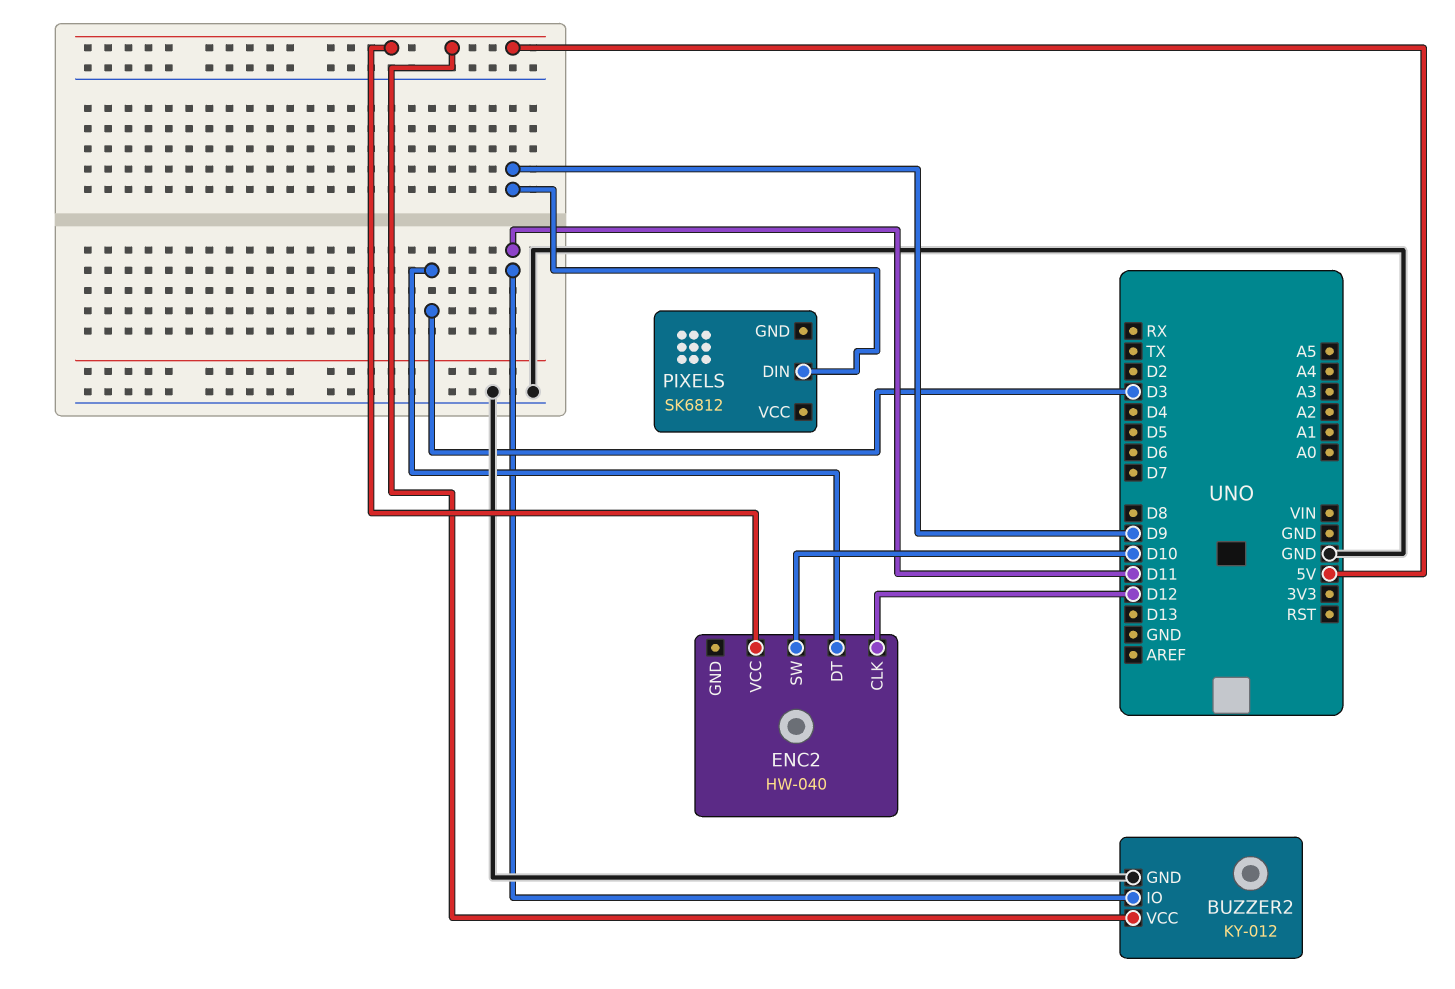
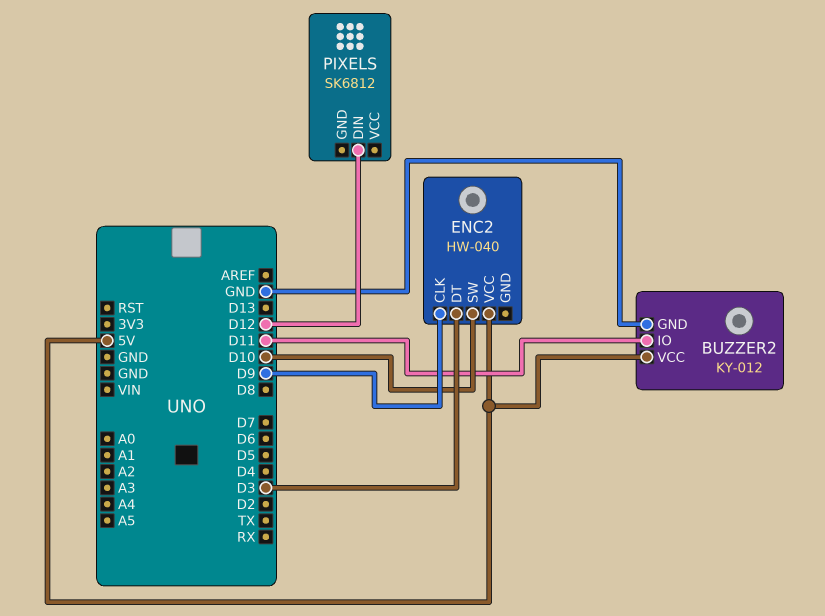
ENC2 pin CLK: D12 -> D9
PIXELS pin DIN: D9 -> D12

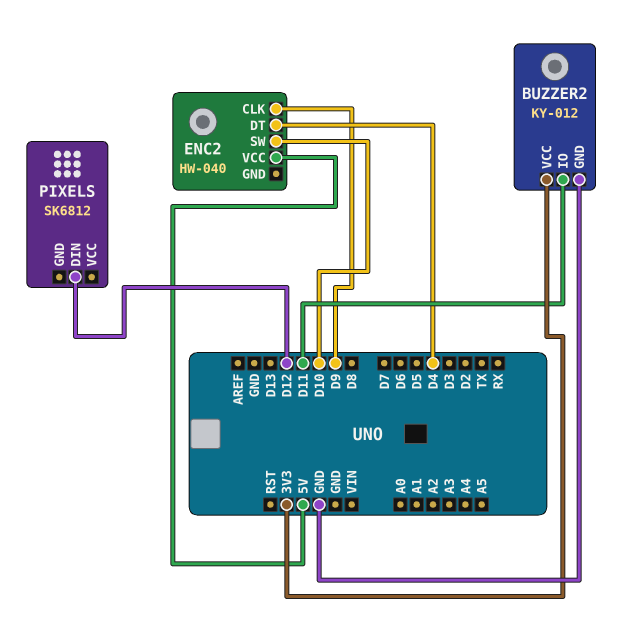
BUZZER2 pin VCC: 5V -> 3V3
ENC2 pin DT: D3 -> D4

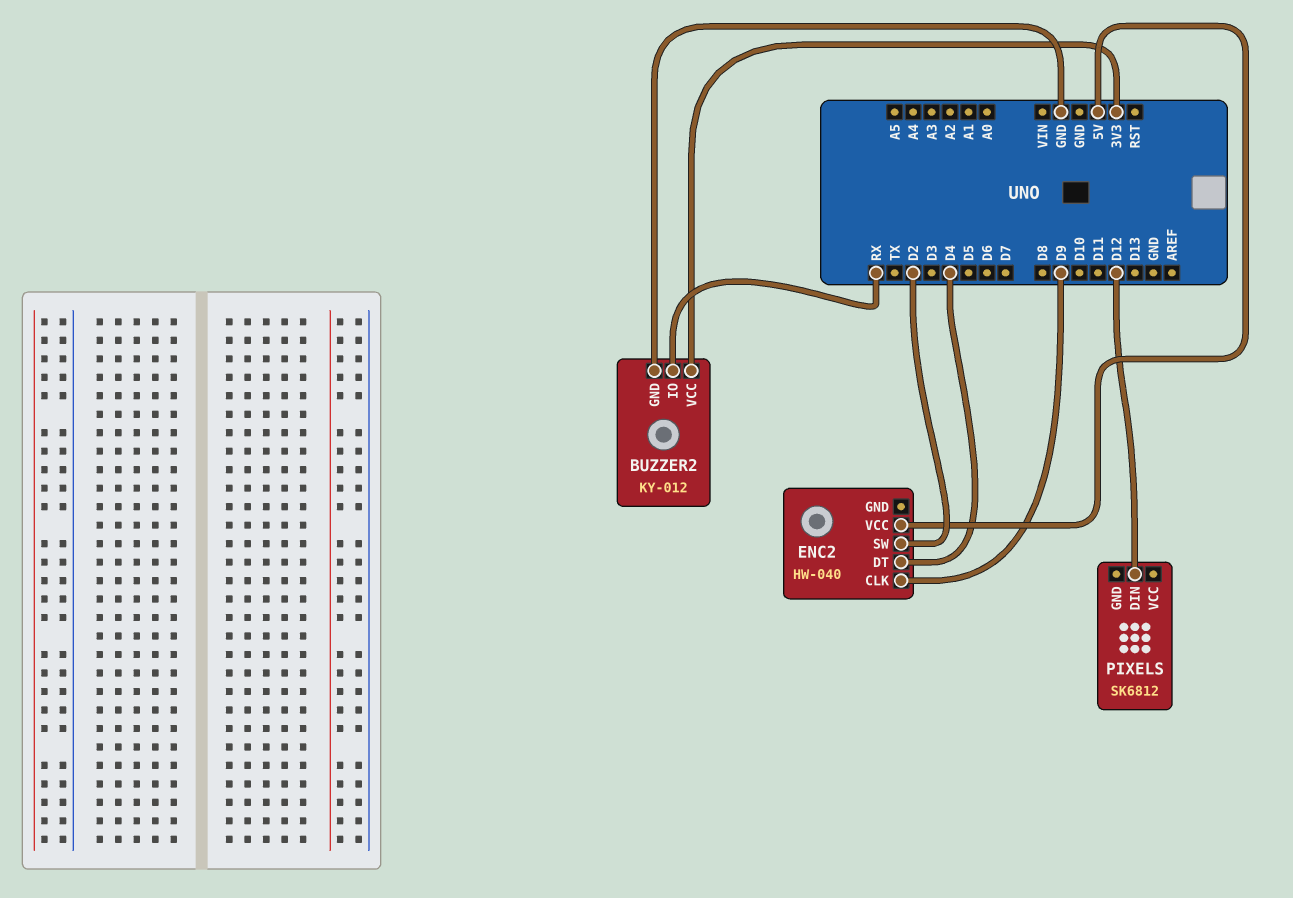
BUZZER2 pin IO: D11 -> RX
ENC2 pin SW: D10 -> D2

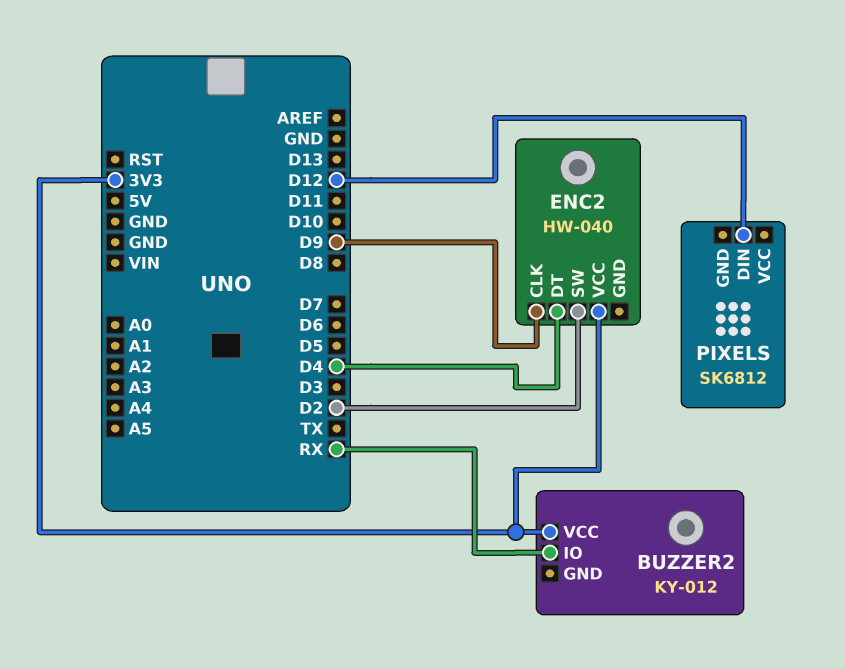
BUZZER2 pin GND: GND -> none
ENC2 pin VCC: 5V -> 3V3

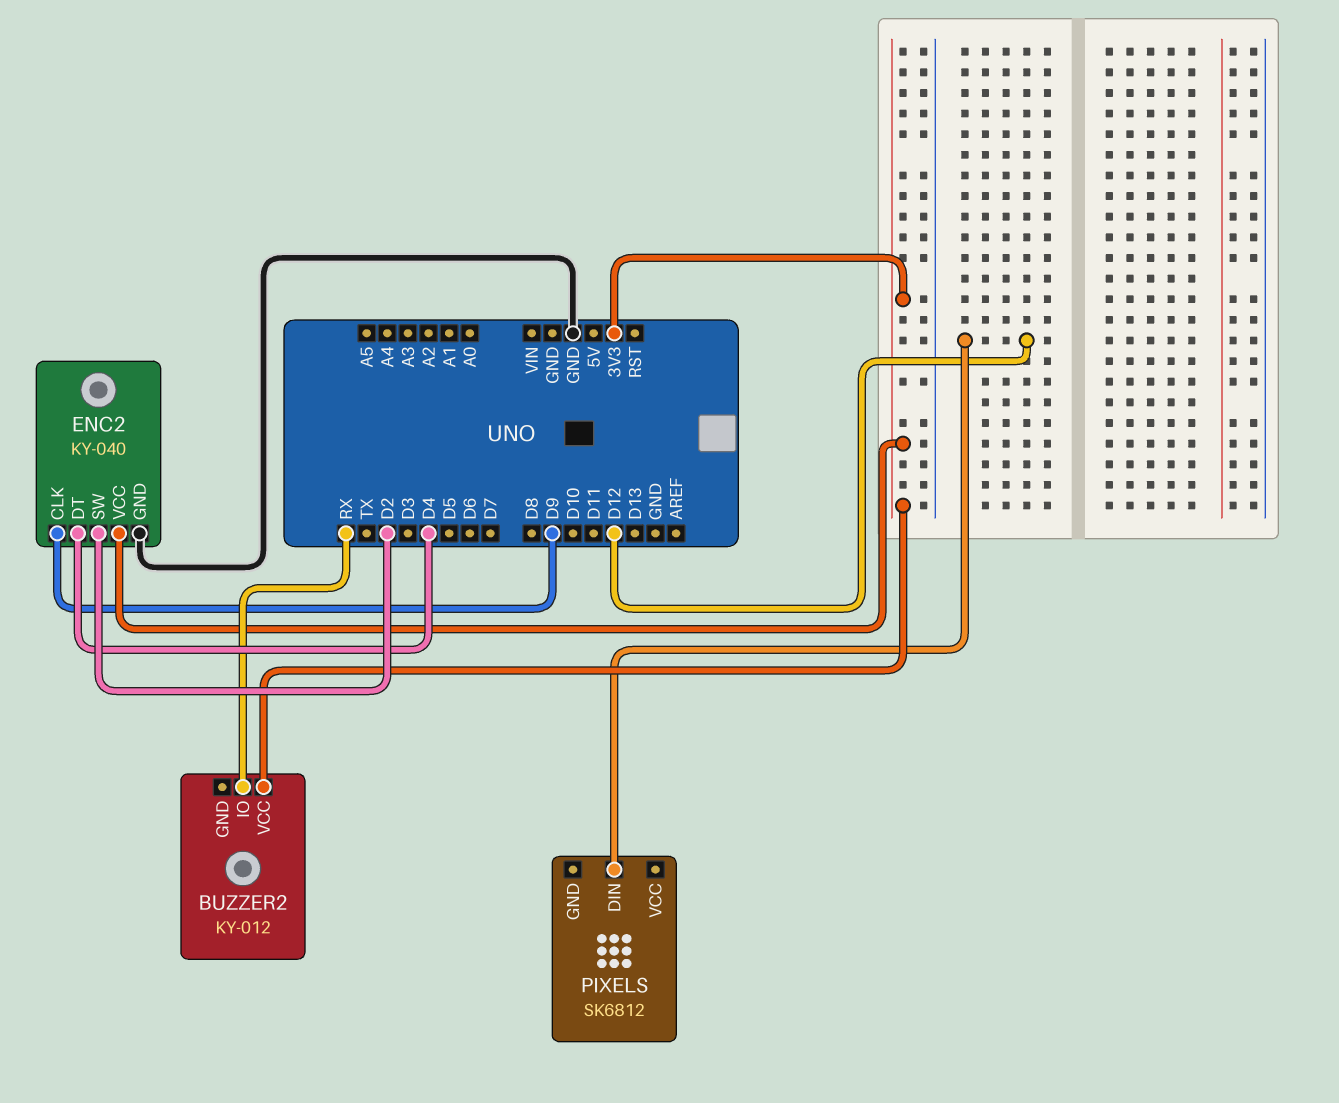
ENC2: HW-040 -> KY-040
ENC2 pin GND: none -> GND

